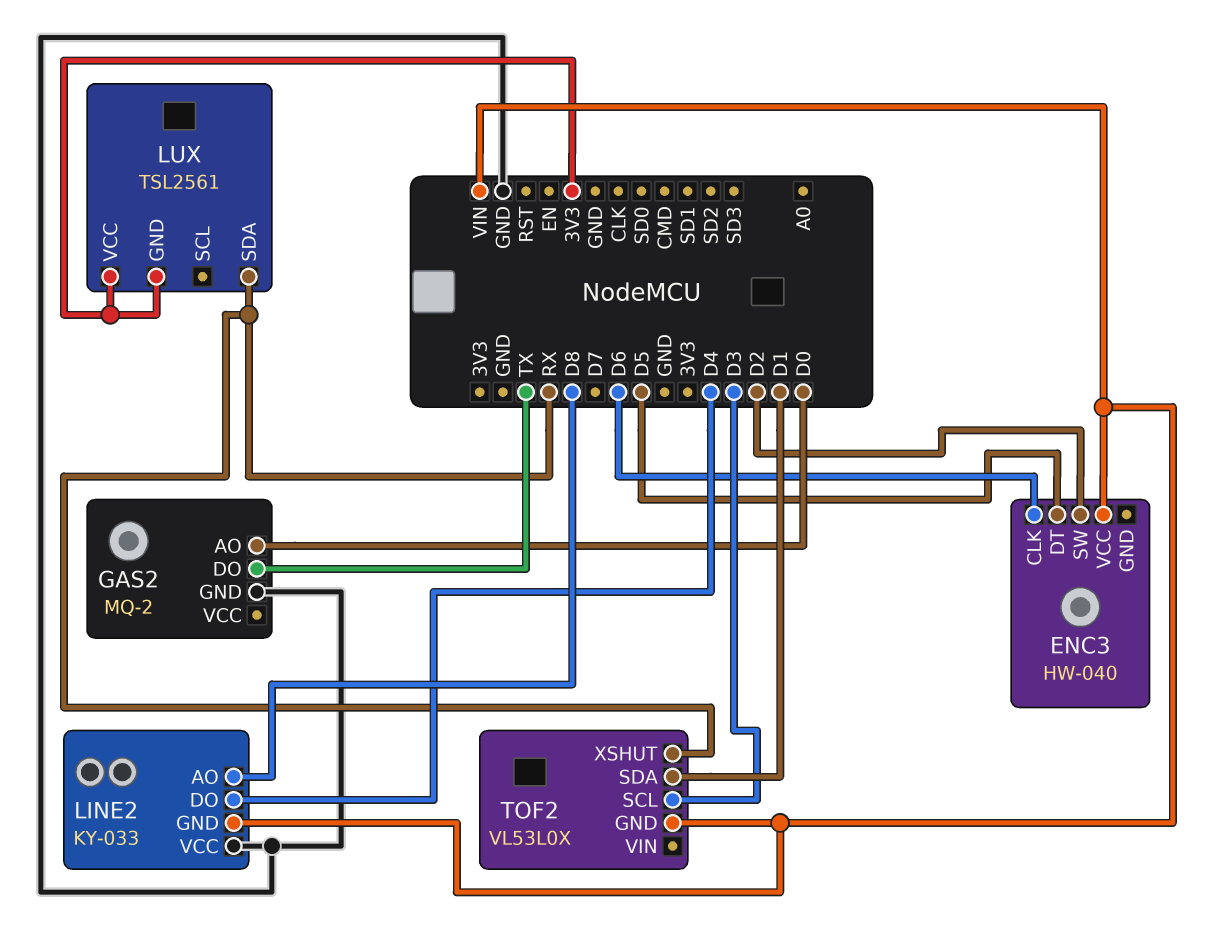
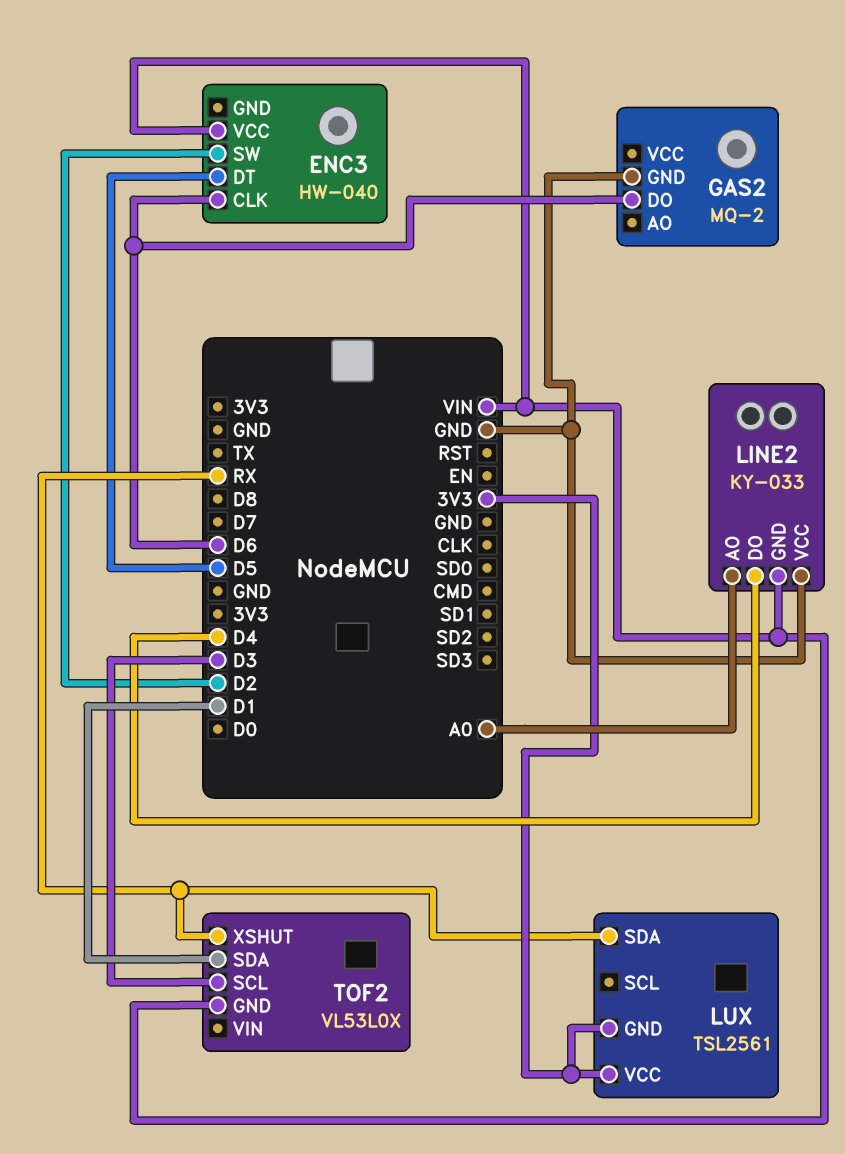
GAS2 pin AO: D0 -> none
GAS2 pin DO: TX -> D6
LINE2 pin AO: D8 -> A0

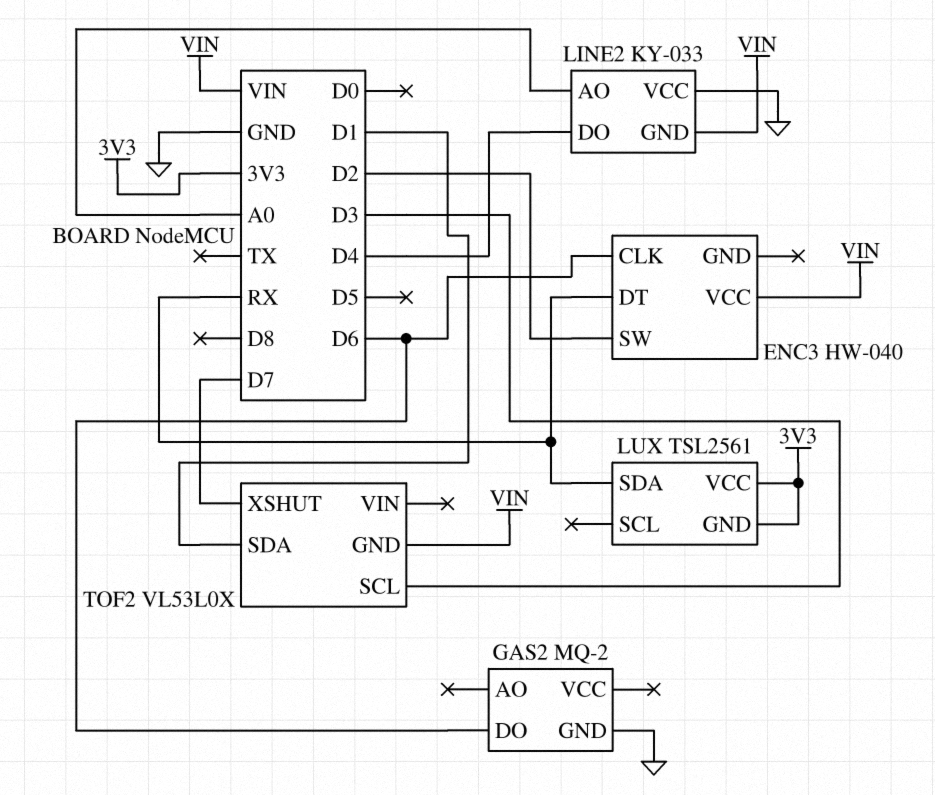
ENC3 pin DT: D5 -> RX
TOF2 pin XSHUT: RX -> D7

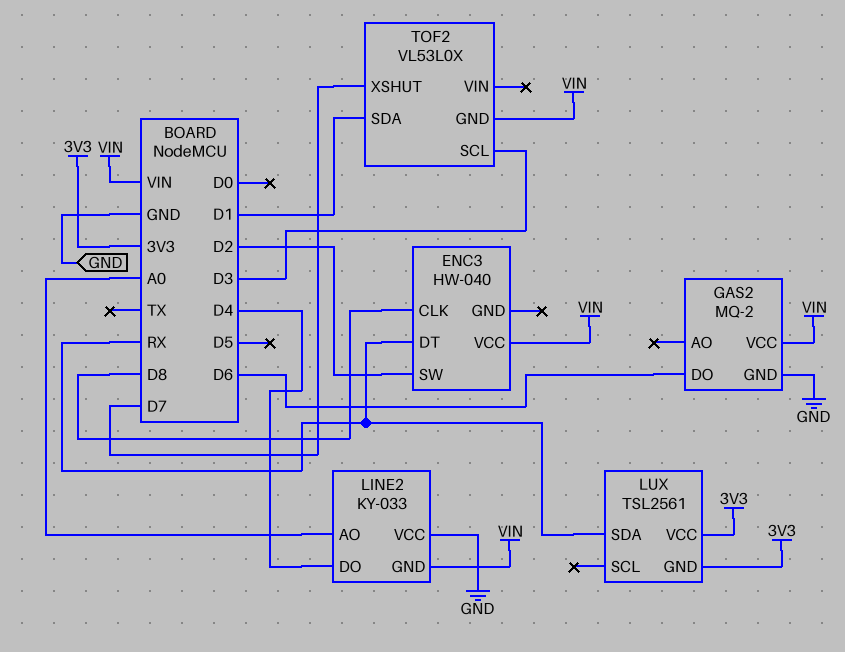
ENC3 pin CLK: D6 -> D8
GAS2 pin VCC: none -> VIN

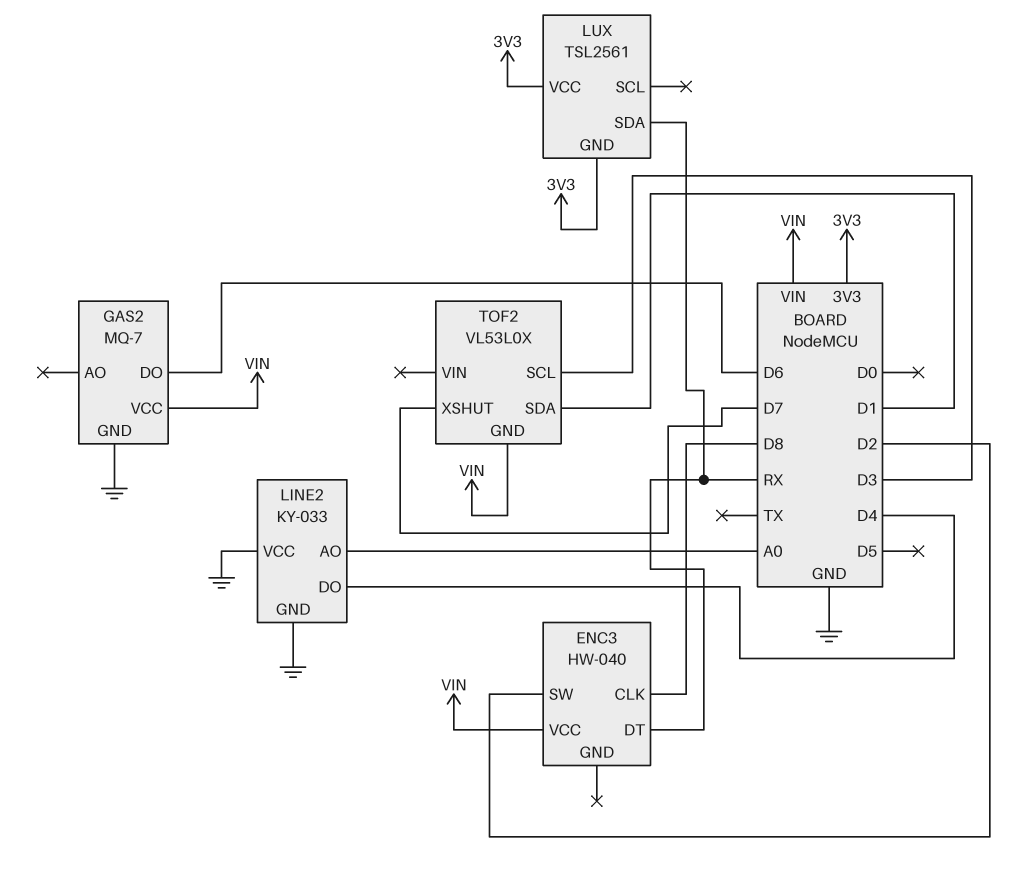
GAS2: MQ-2 -> MQ-7
LINE2 pin GND: VIN -> GND

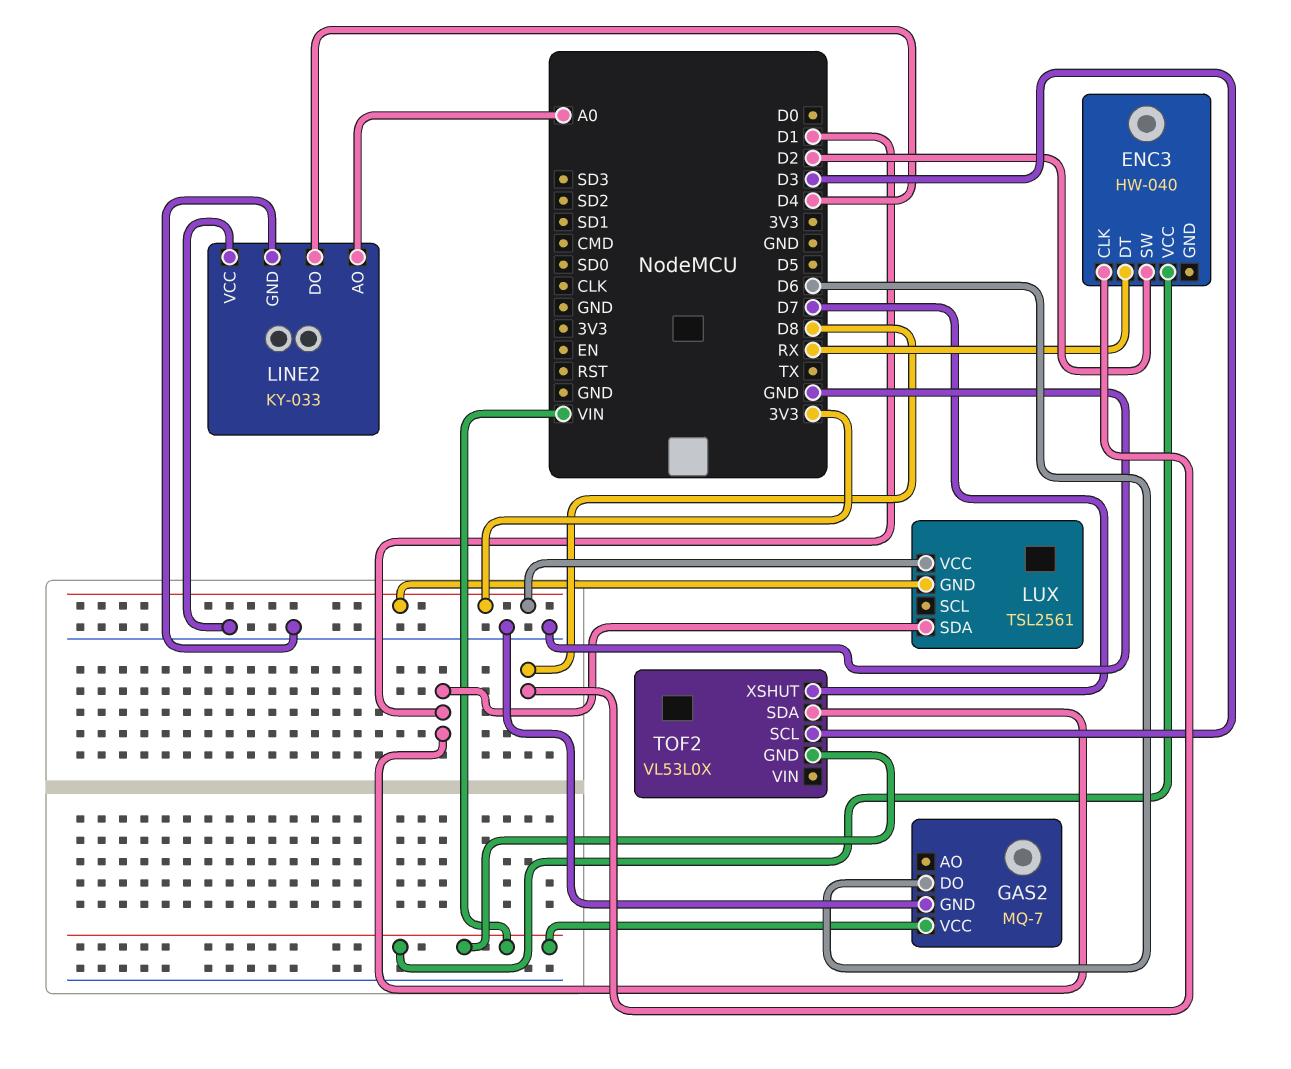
LUX pin SDA: RX -> D1

